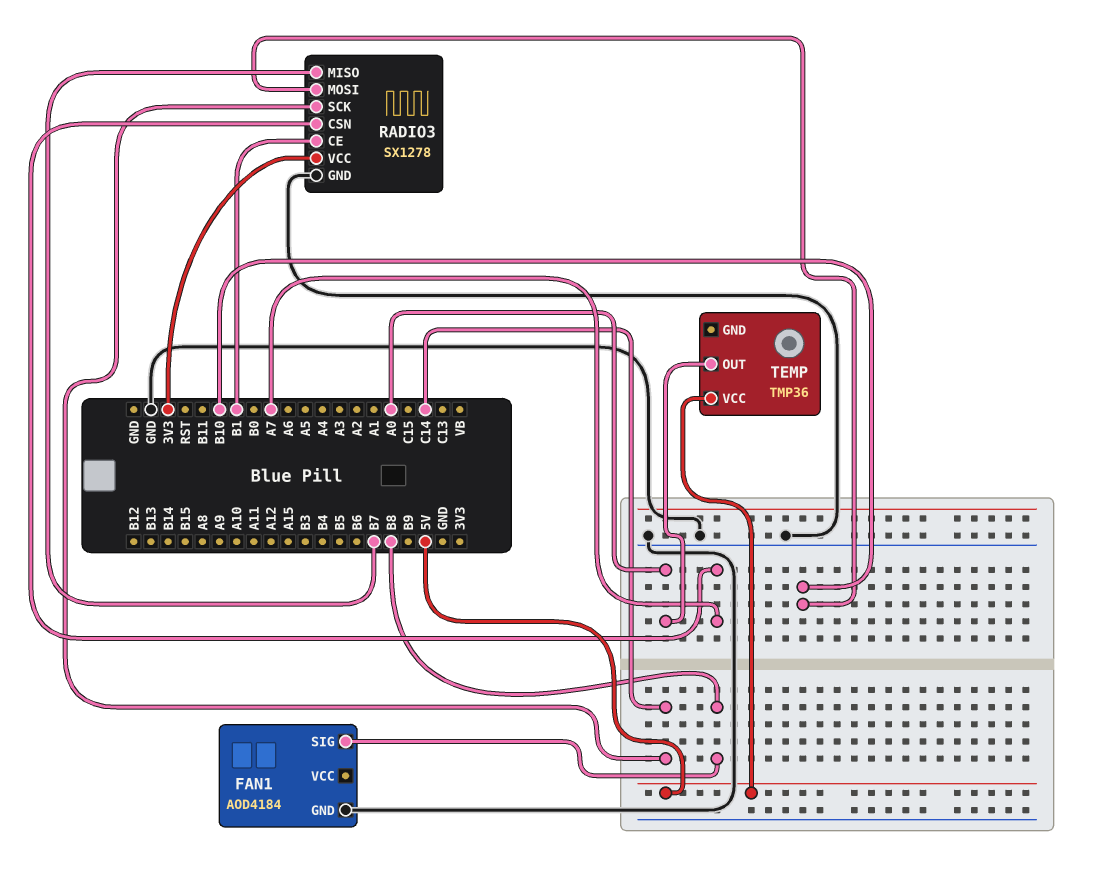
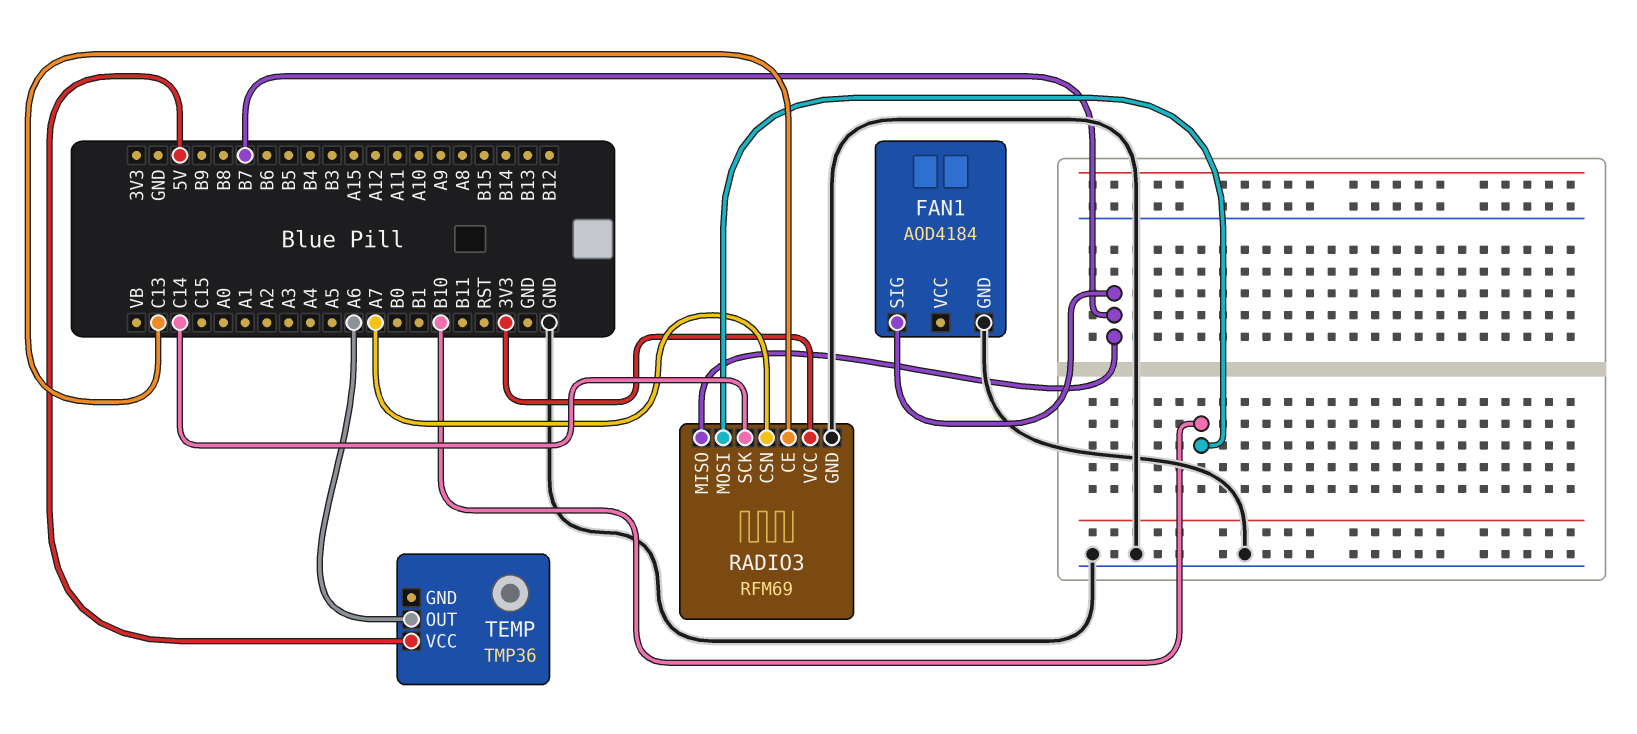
FAN1 pin SIG: B8 -> B7
RADIO3: SX1278 -> RFM69
RADIO3 pin CE: B1 -> C13
TEMP pin OUT: A0 -> A6

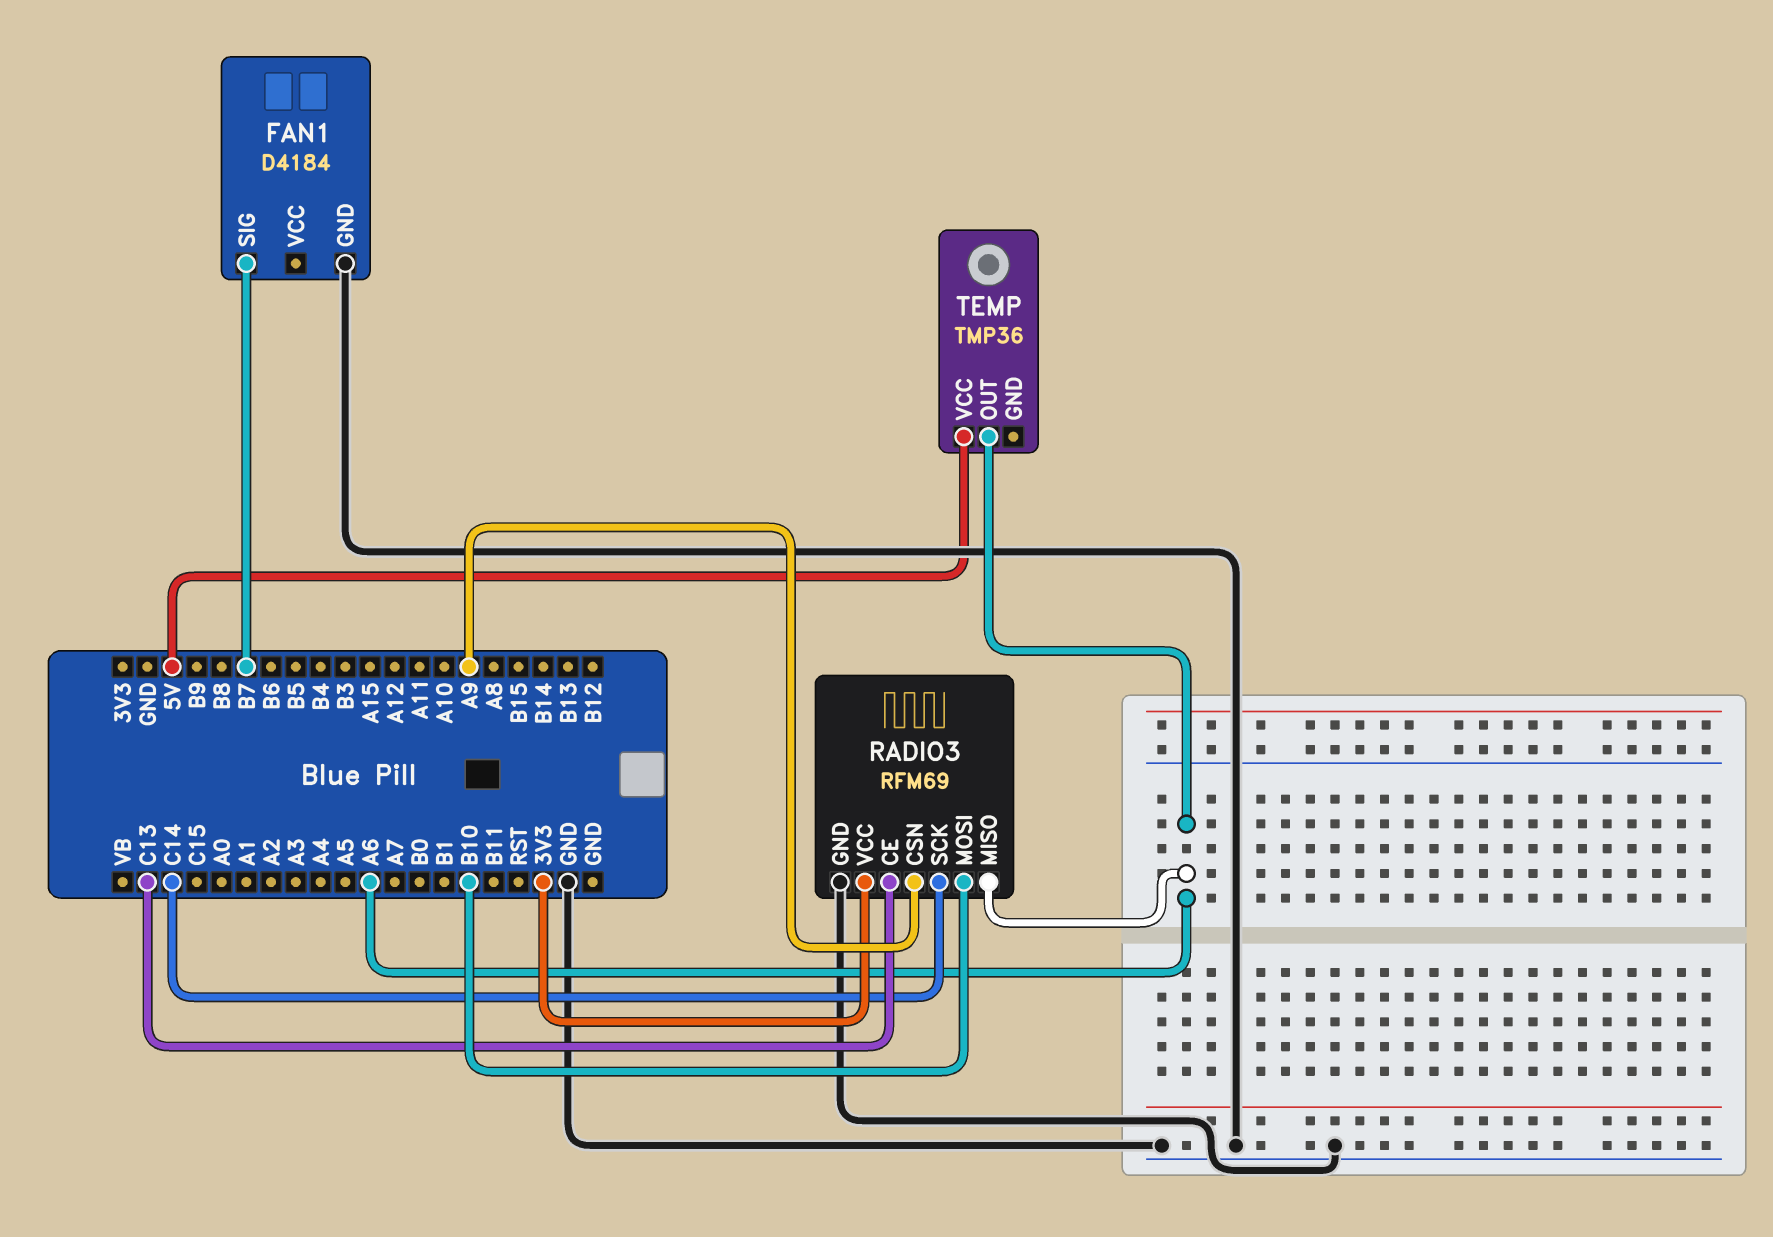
FAN1: AOD4184 -> D4184
RADIO3 pin CSN: A7 -> A9
RADIO3 pin MISO: B7 -> A6

